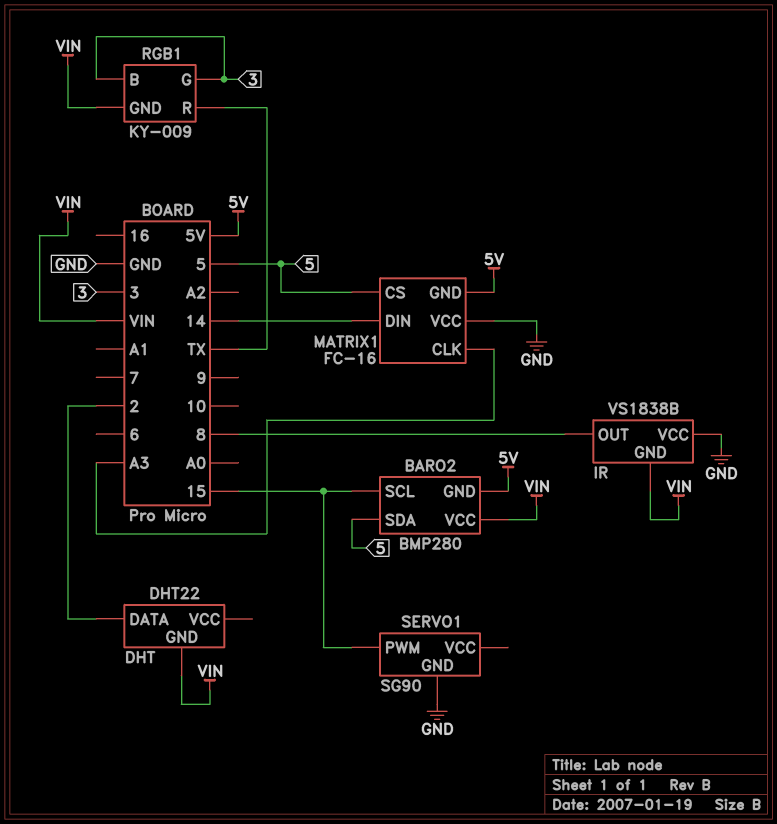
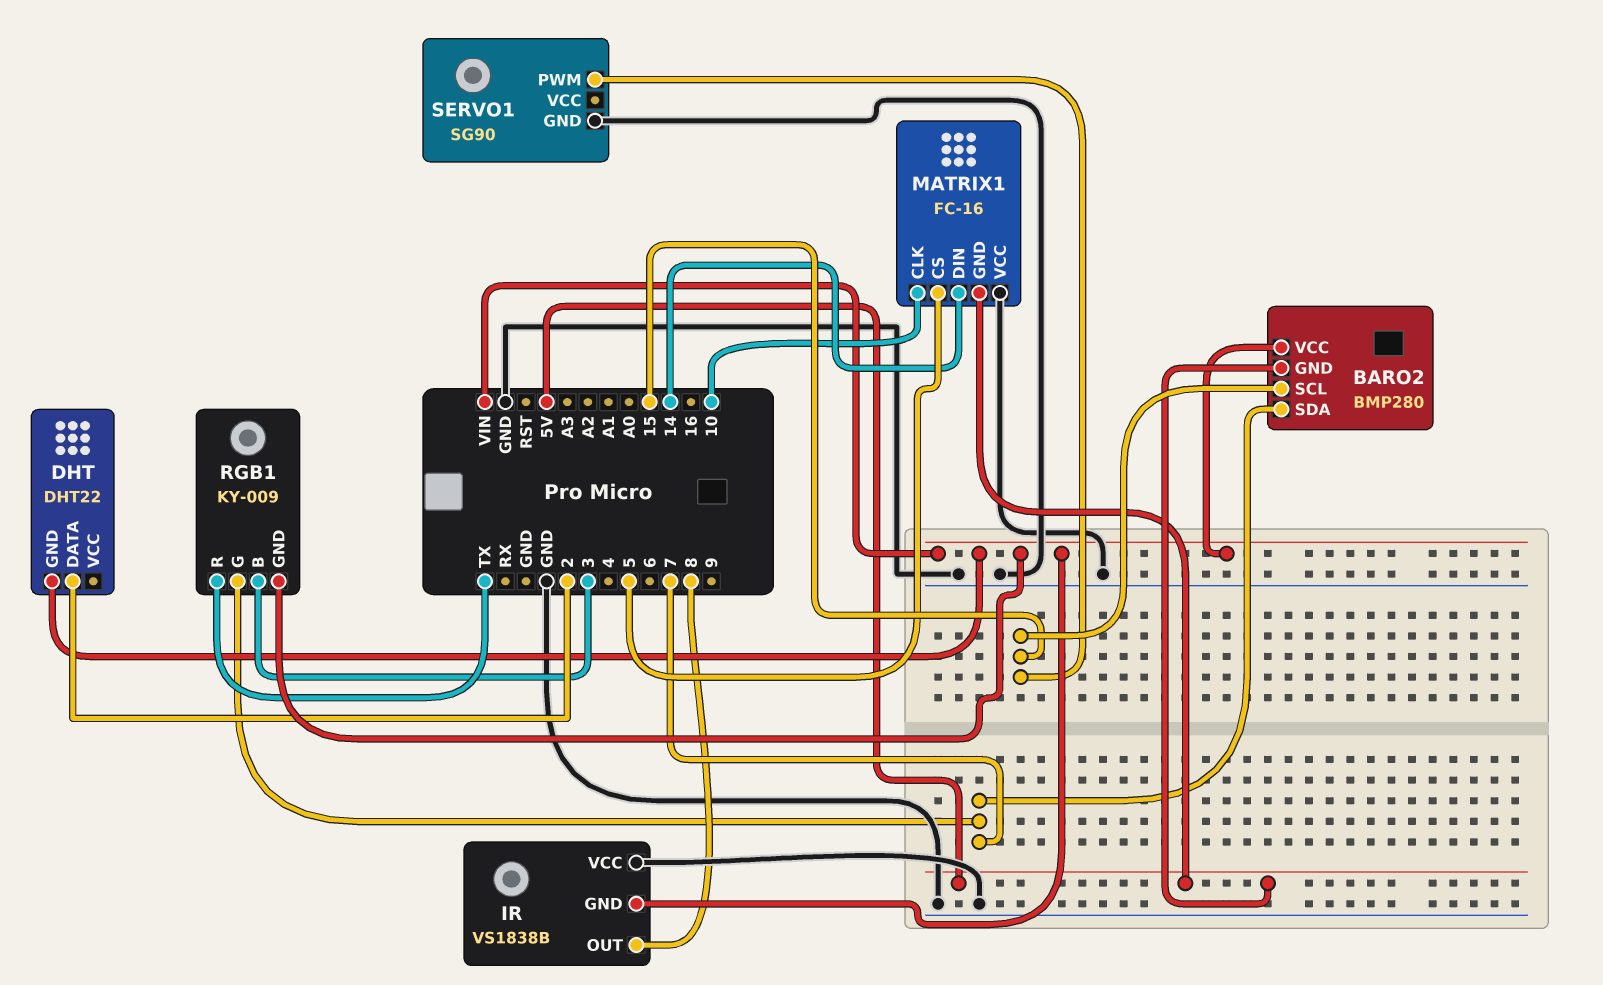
BARO2 pin SDA: 5 -> 7
MATRIX1 pin CLK: A3 -> 10
RGB1 pin G: 3 -> 7

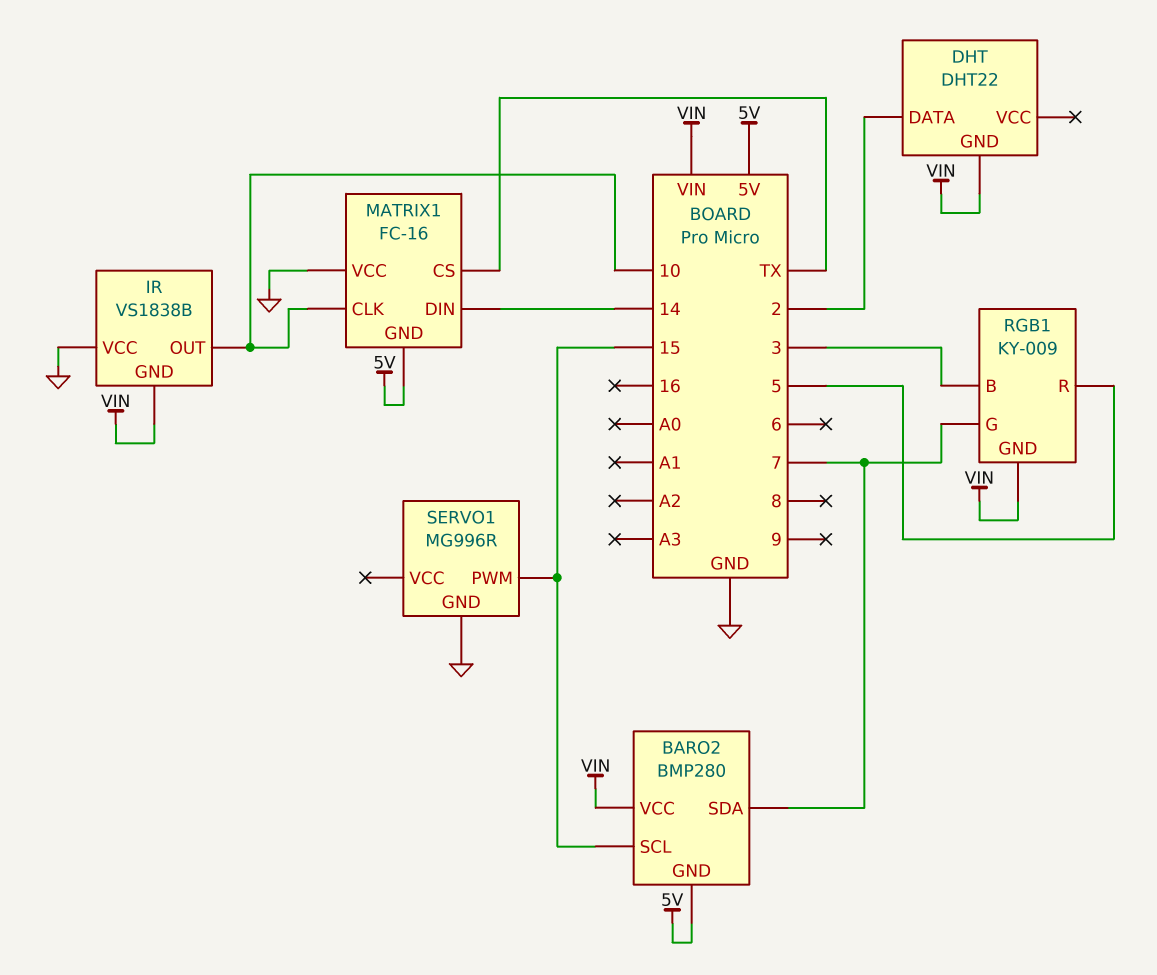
IR pin OUT: 8 -> 10
MATRIX1 pin CS: 5 -> TX
RGB1 pin R: TX -> 5
SERVO1: SG90 -> MG996R

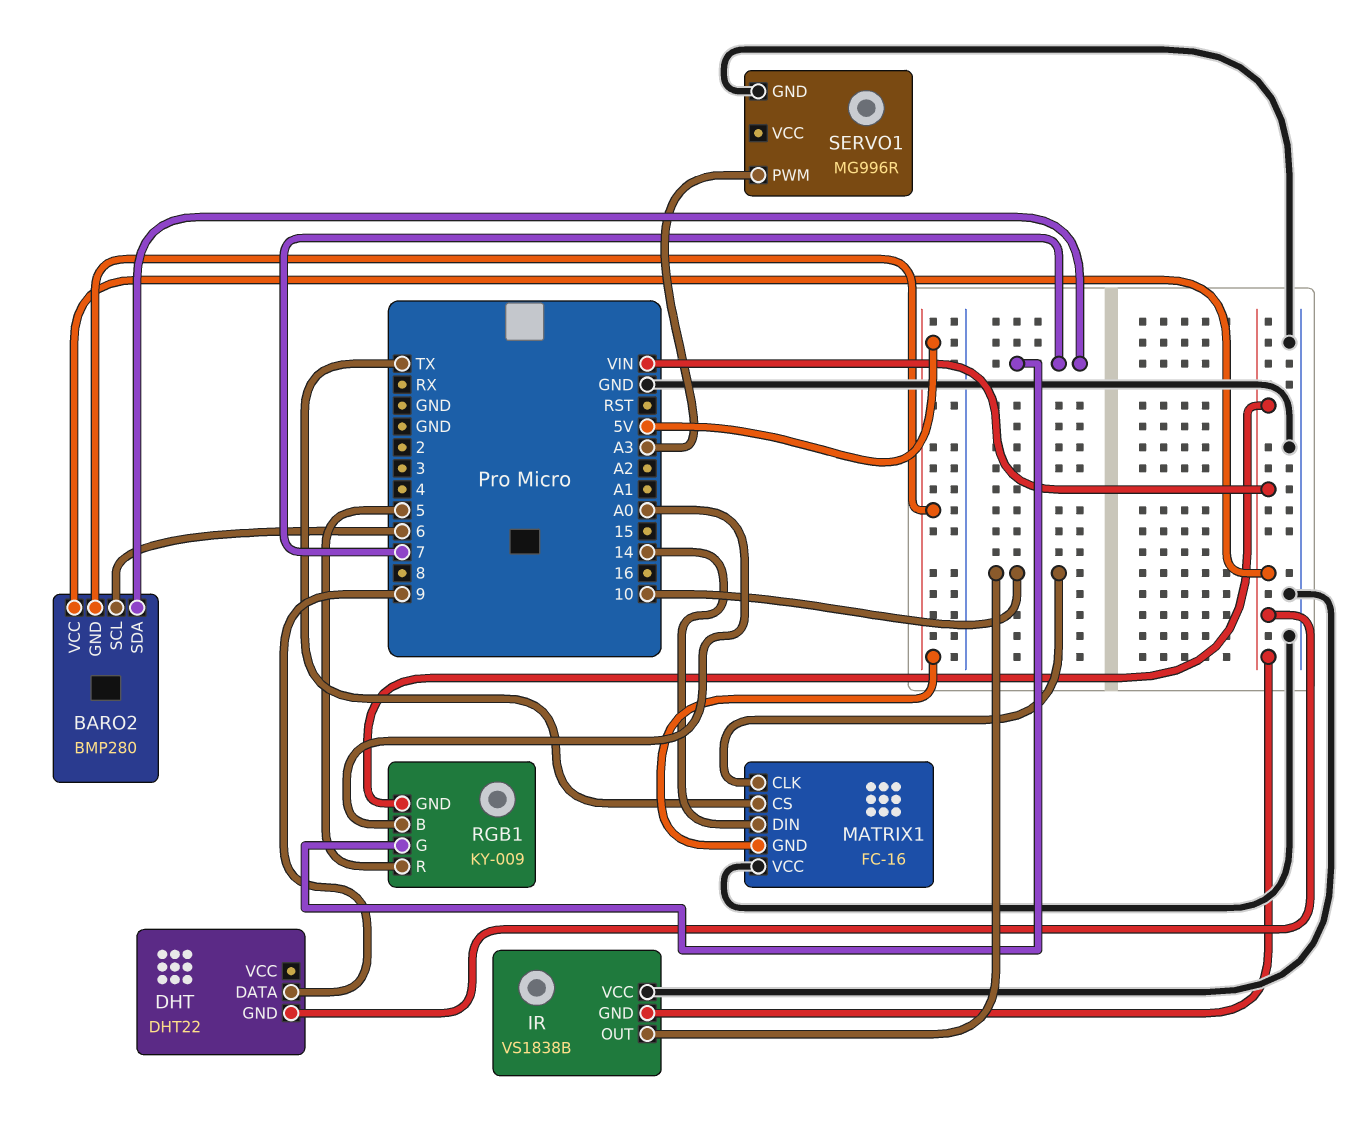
BARO2 pin SCL: 15 -> 6
DHT pin DATA: 2 -> 9
RGB1 pin B: 3 -> A0
SERVO1 pin PWM: 15 -> A3

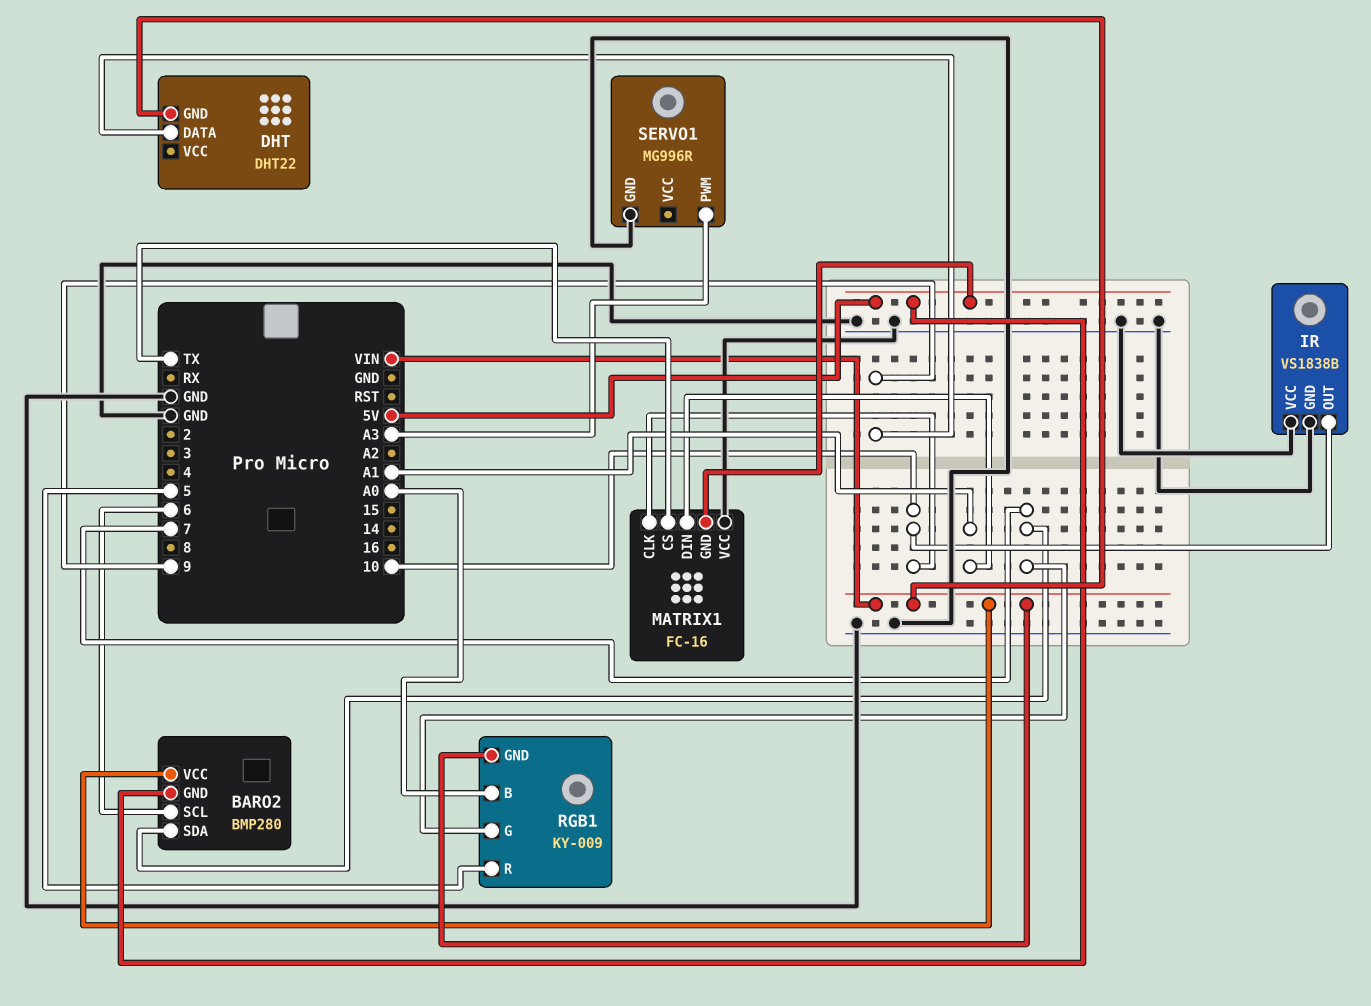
IR pin GND: VIN -> GND
MATRIX1 pin DIN: 14 -> A1

